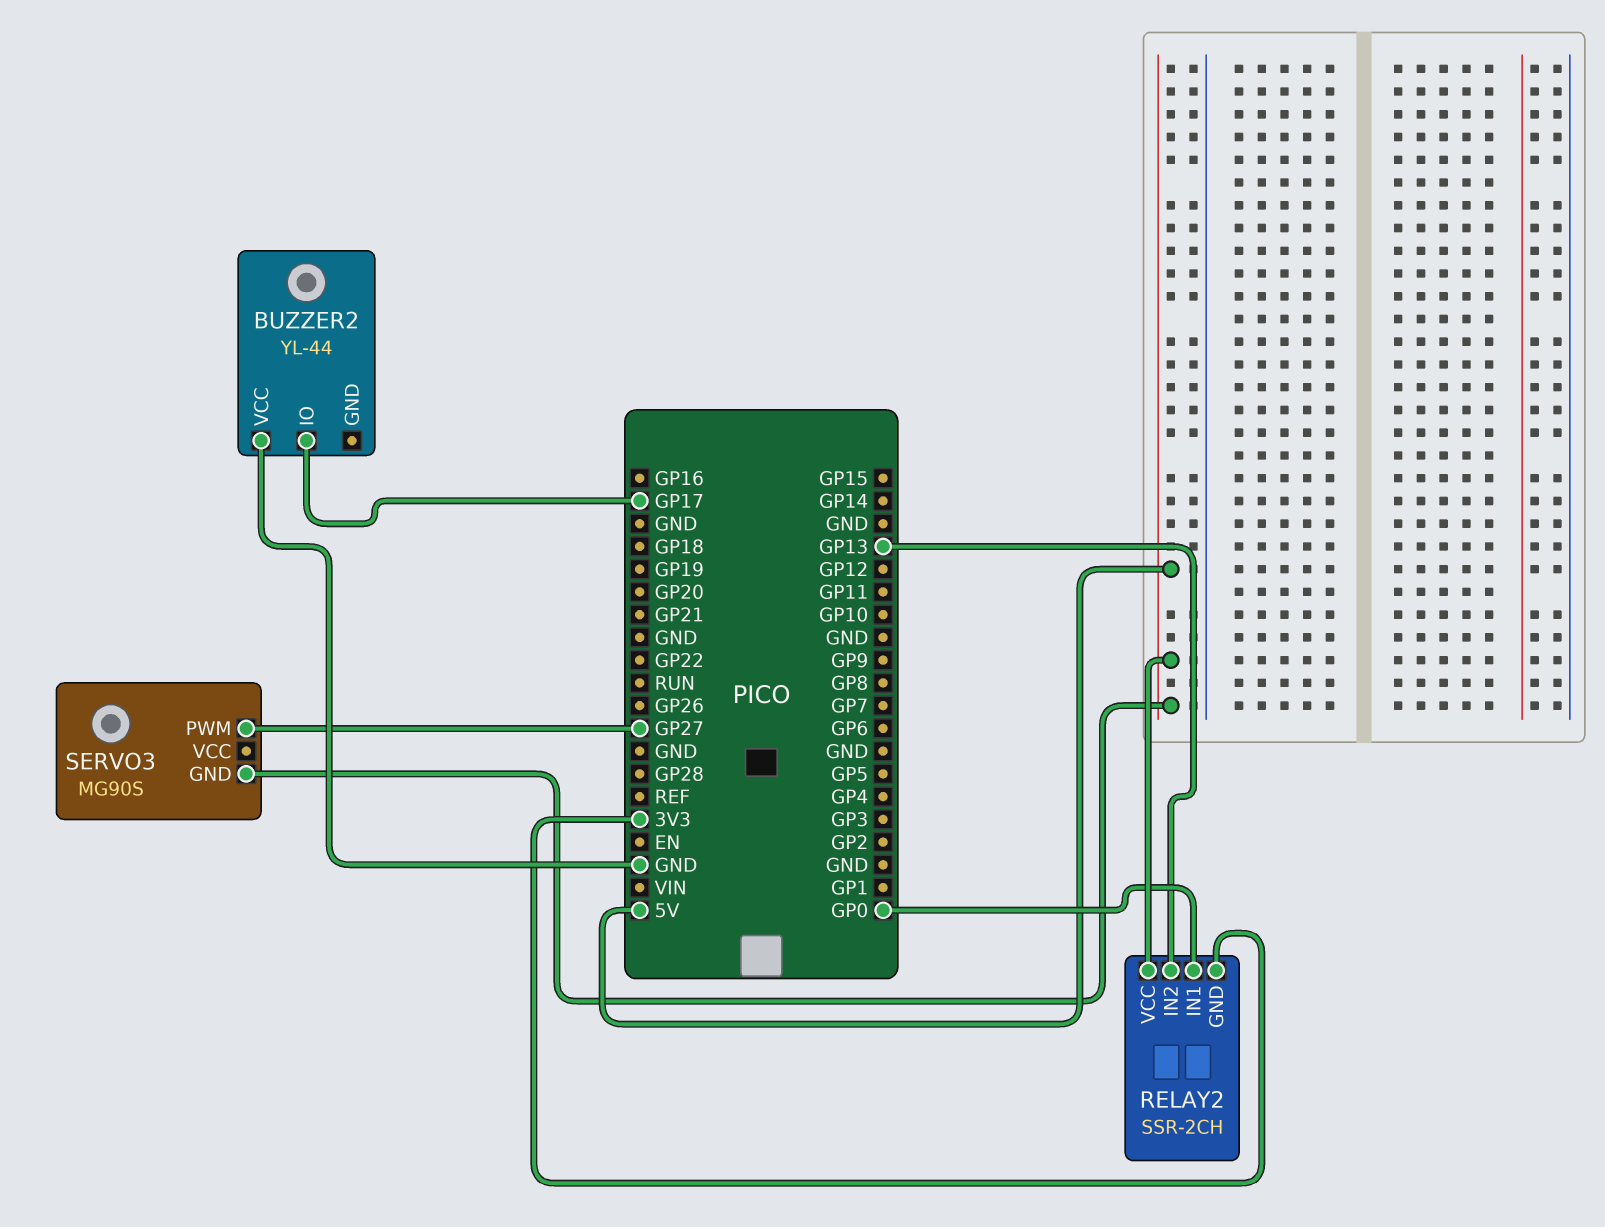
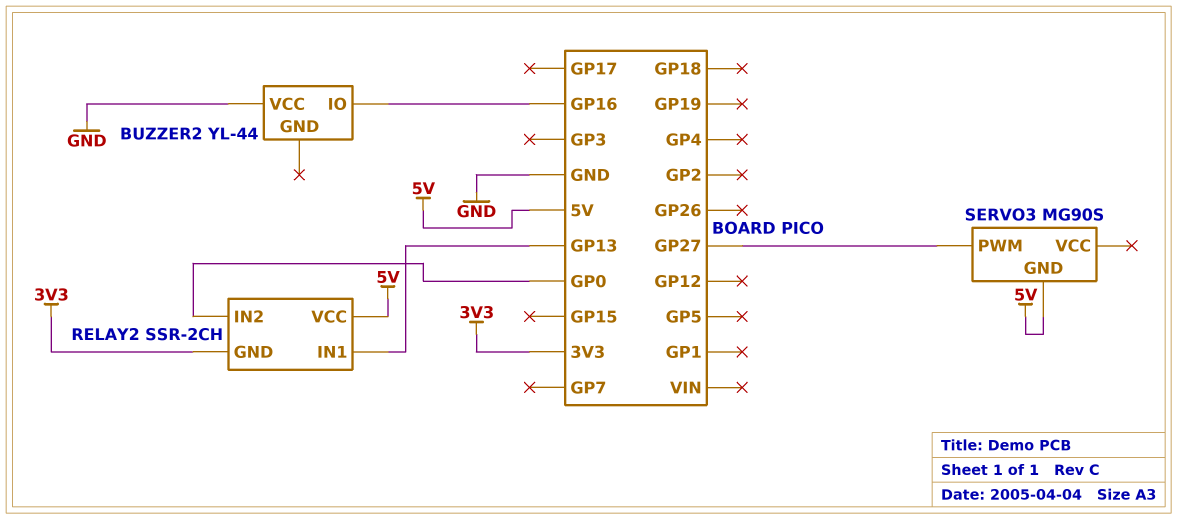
BUZZER2 pin IO: GP17 -> GP16
RELAY2 pin IN1: GP0 -> GP13
RELAY2 pin IN2: GP13 -> GP0

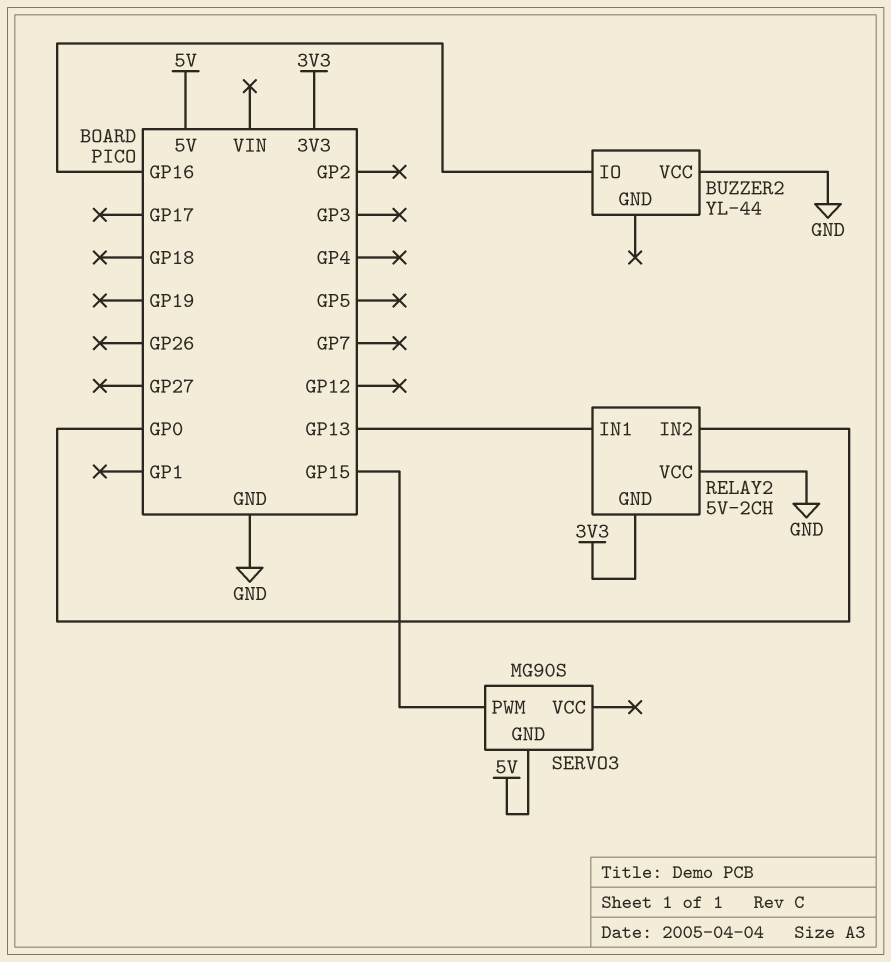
RELAY2: SSR-2CH -> 5V-2CH
RELAY2 pin VCC: 5V -> GND
SERVO3 pin PWM: GP27 -> GP15

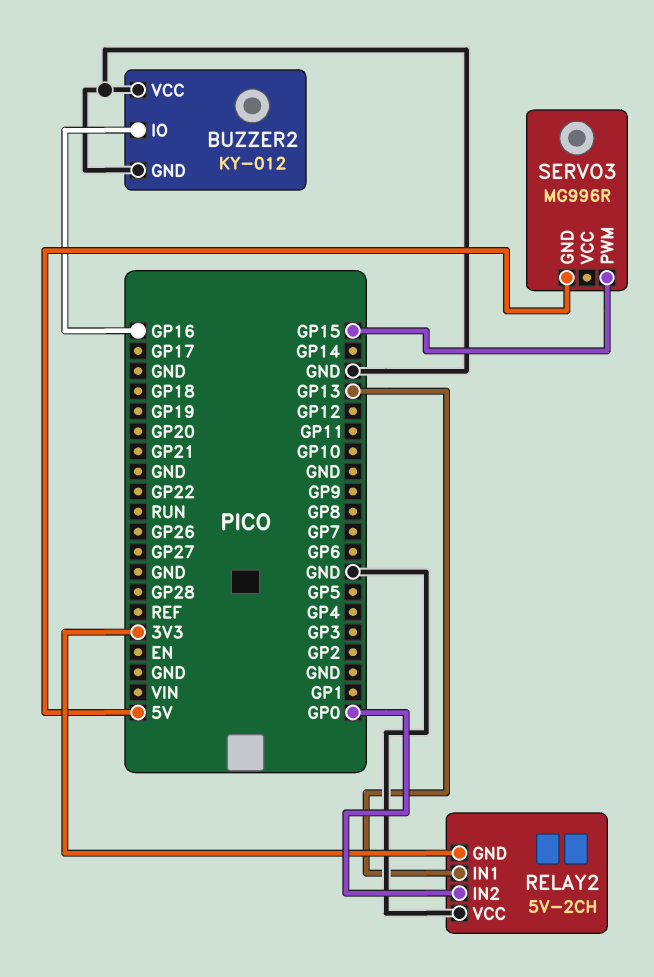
BUZZER2: YL-44 -> KY-012
BUZZER2 pin GND: none -> GND
SERVO3: MG90S -> MG996R

